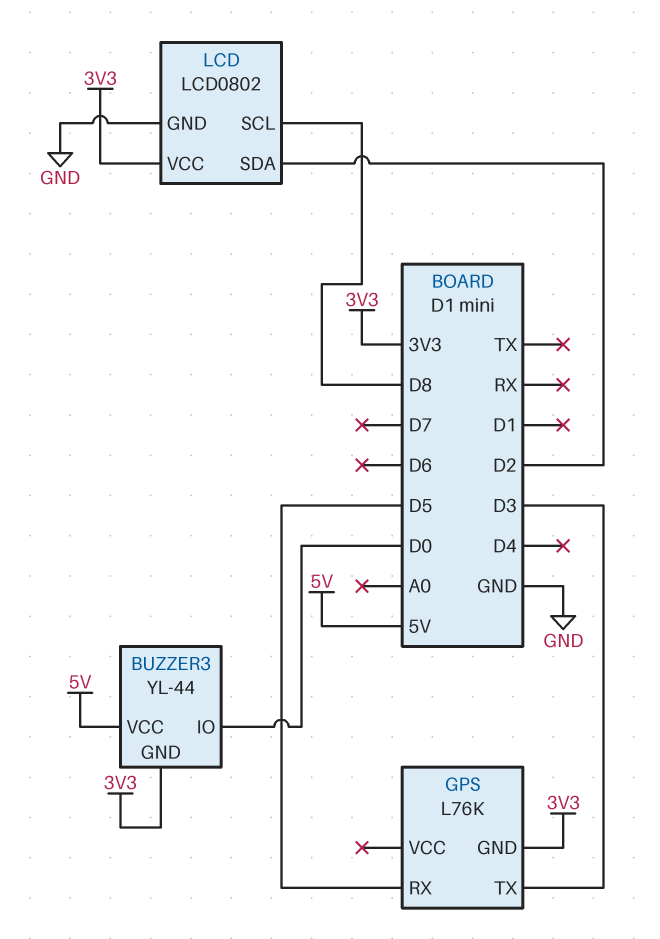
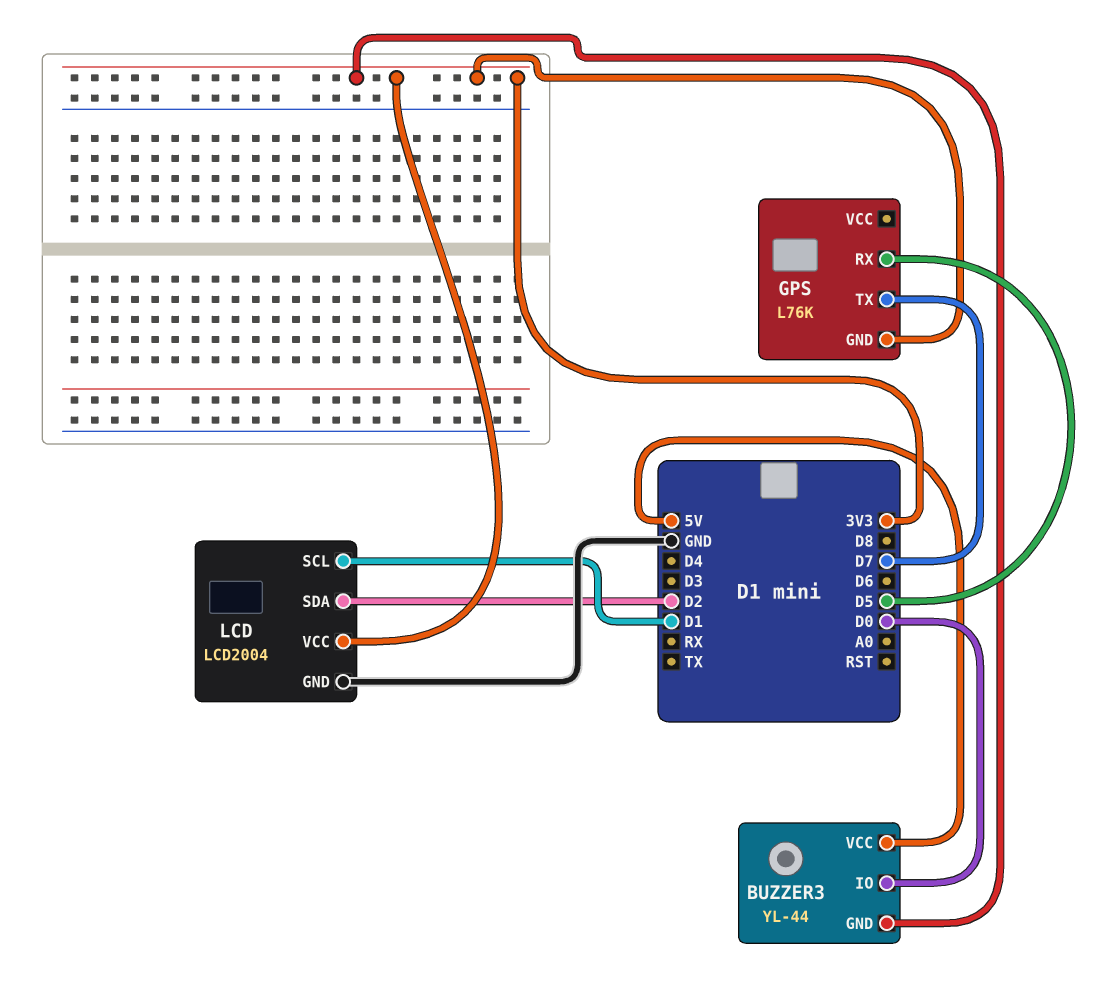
GPS pin TX: D3 -> D7
LCD: LCD0802 -> LCD2004
LCD pin SCL: D8 -> D1

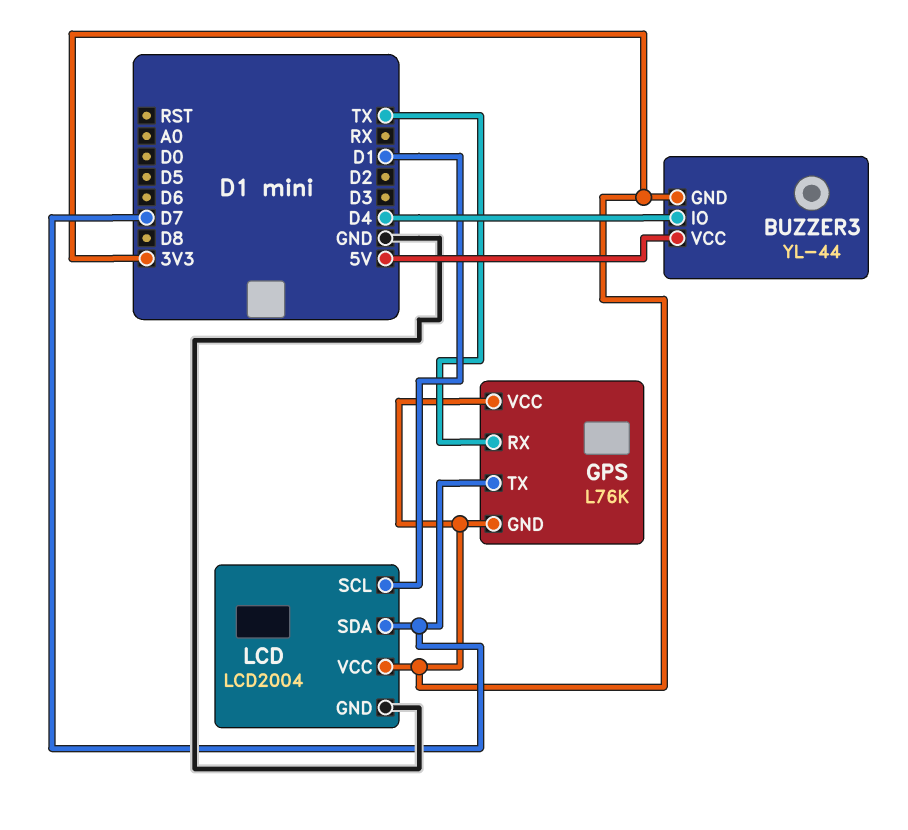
BUZZER3 pin IO: D0 -> D4
GPS pin RX: D5 -> TX
GPS pin VCC: none -> 3V3
LCD pin SDA: D2 -> D7

